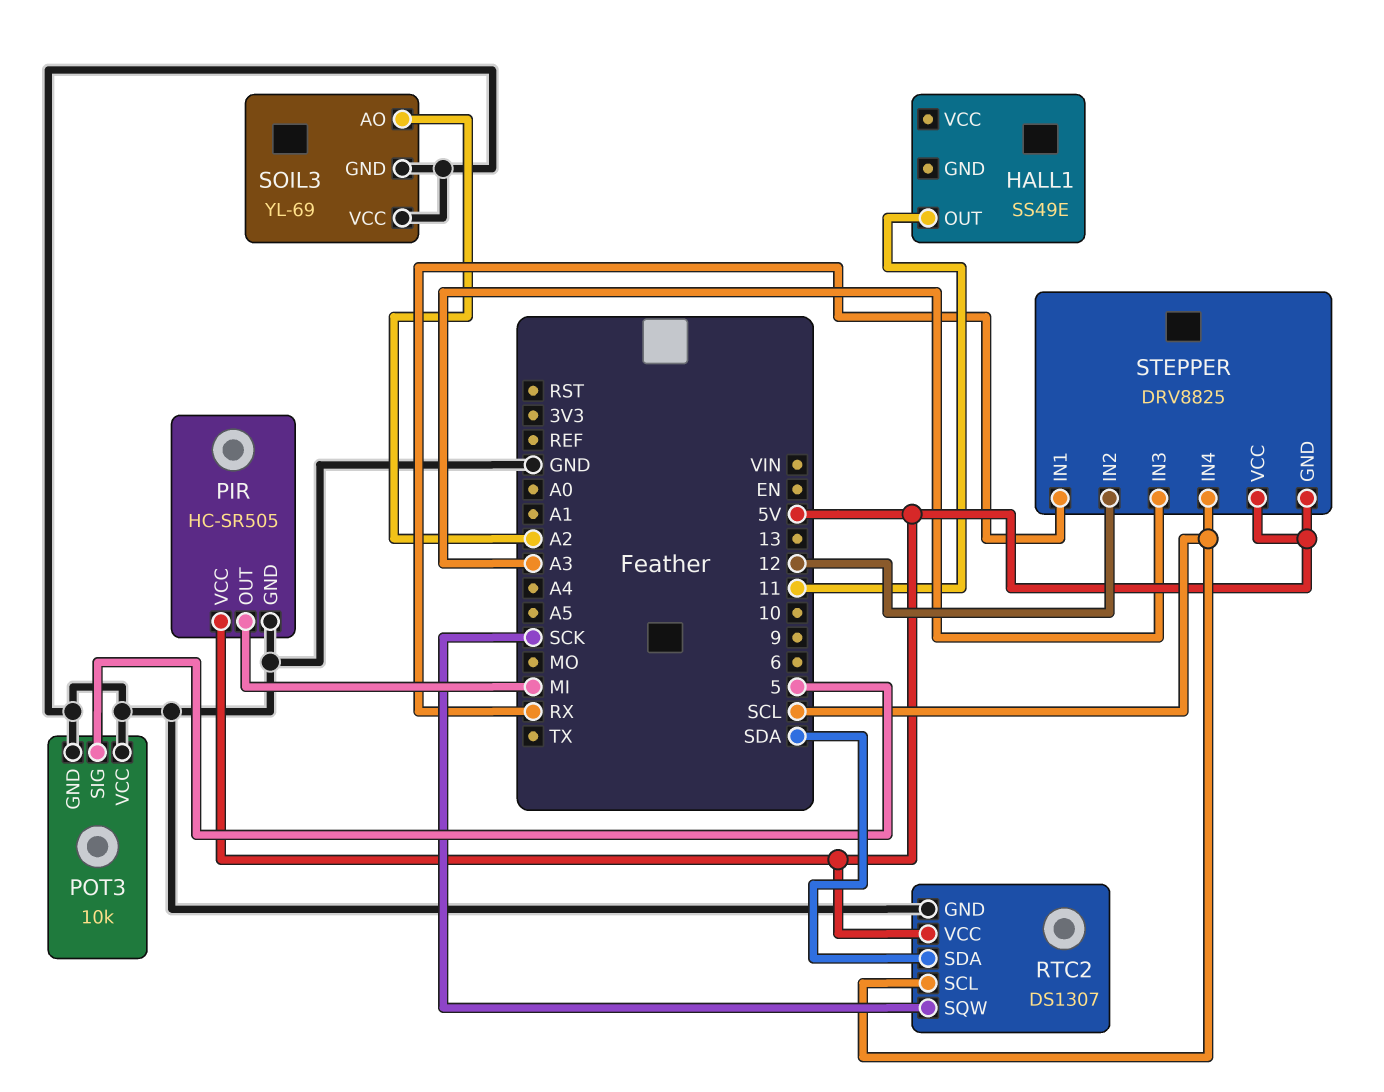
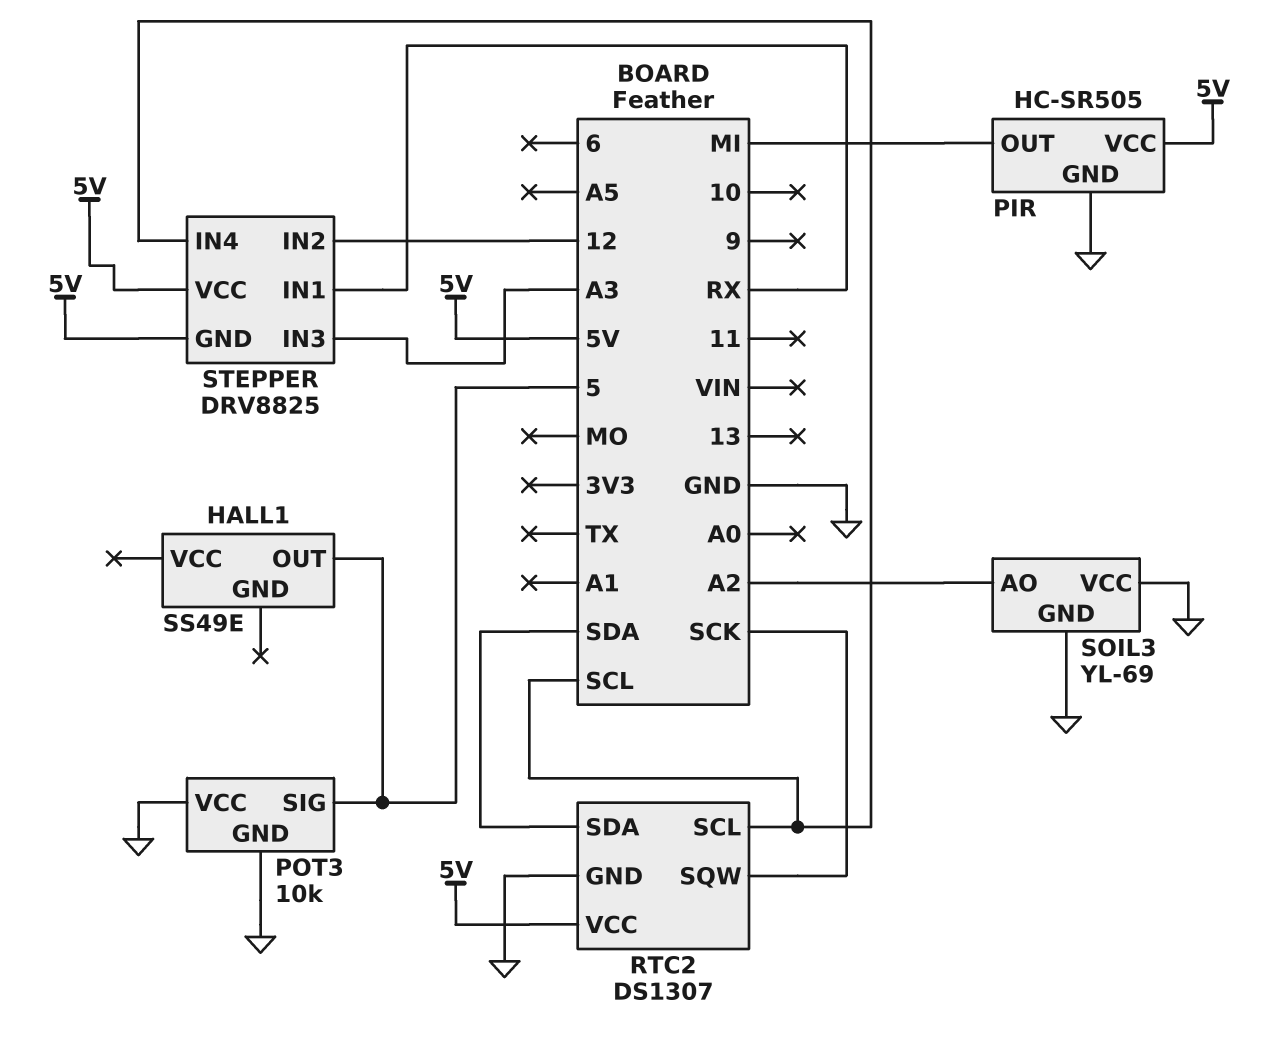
HALL1 pin OUT: 11 -> 5

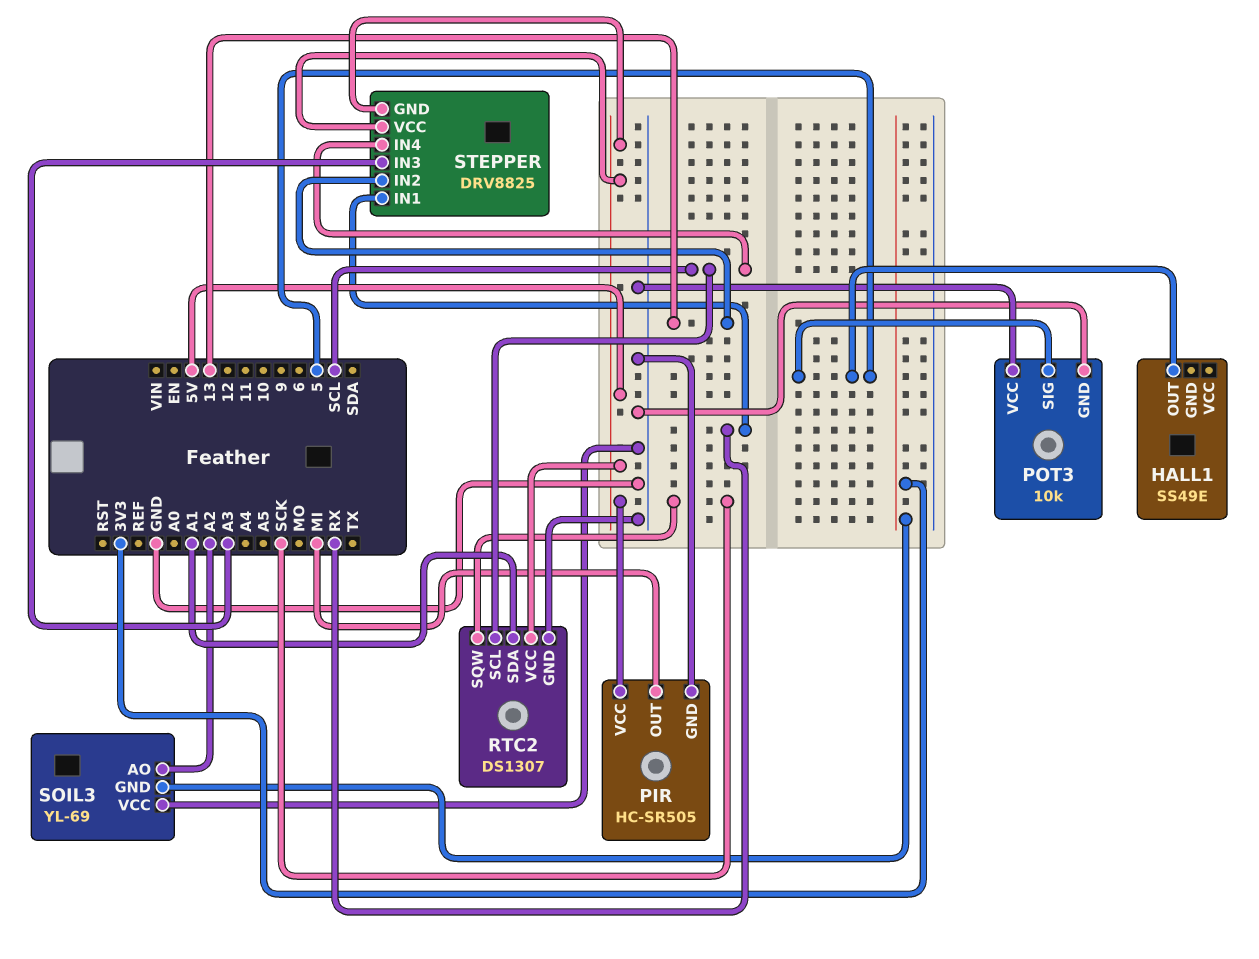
RTC2 pin SDA: SDA -> A1
SOIL3 pin GND: GND -> 3V3
STEPPER pin IN2: 12 -> 13

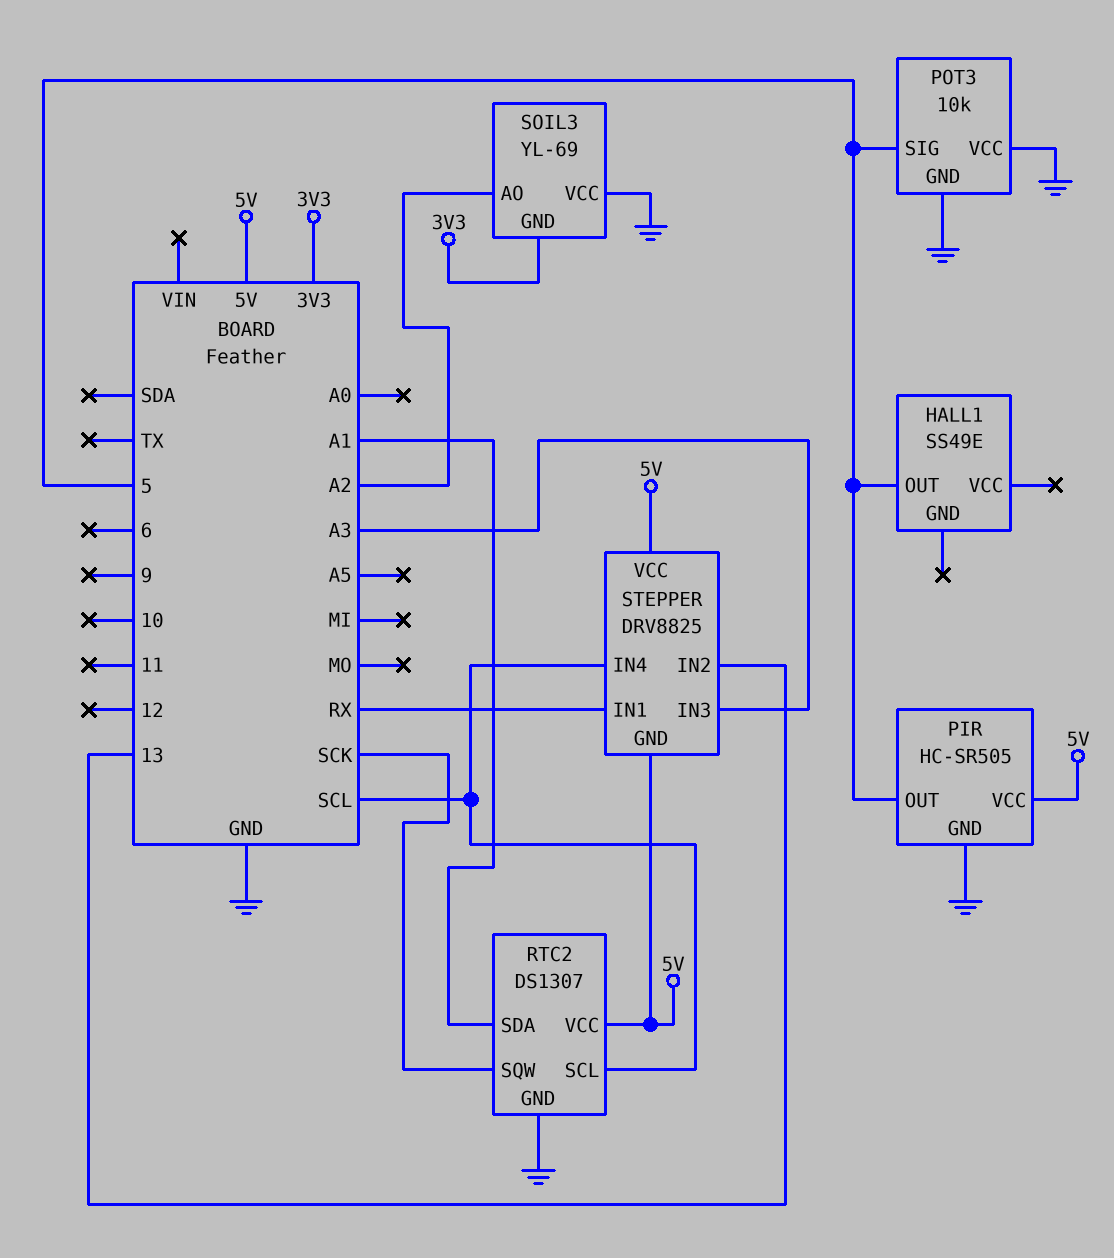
PIR pin OUT: MI -> 5

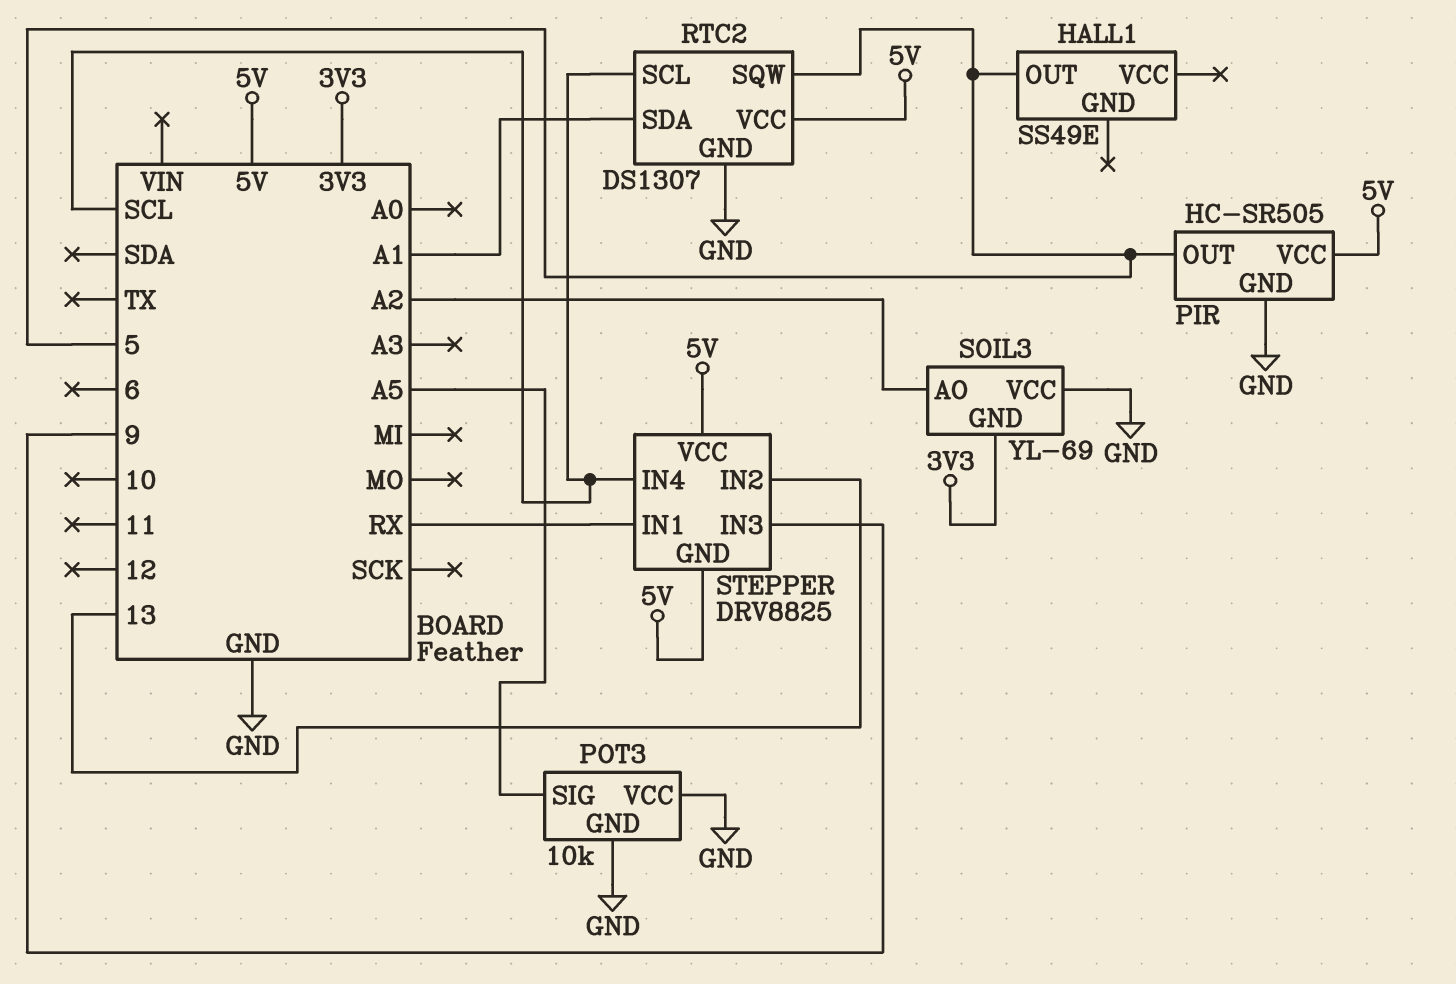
POT3 pin SIG: 5 -> A5
RTC2 pin SQW: SCK -> 5
STEPPER pin IN3: A3 -> 9

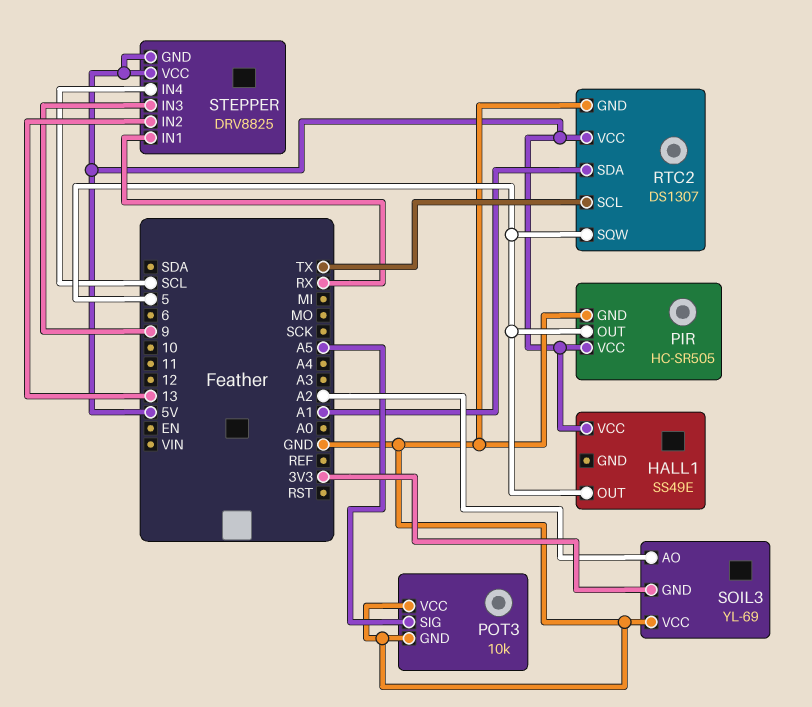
HALL1 pin VCC: none -> 5V
RTC2 pin SCL: SCL -> TX

